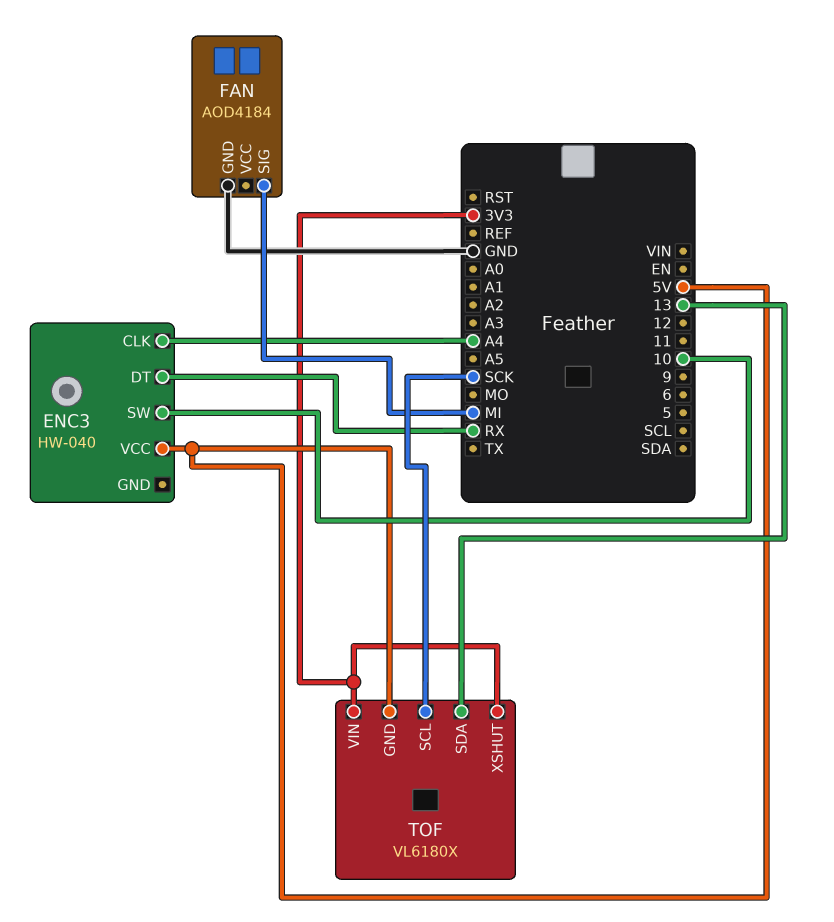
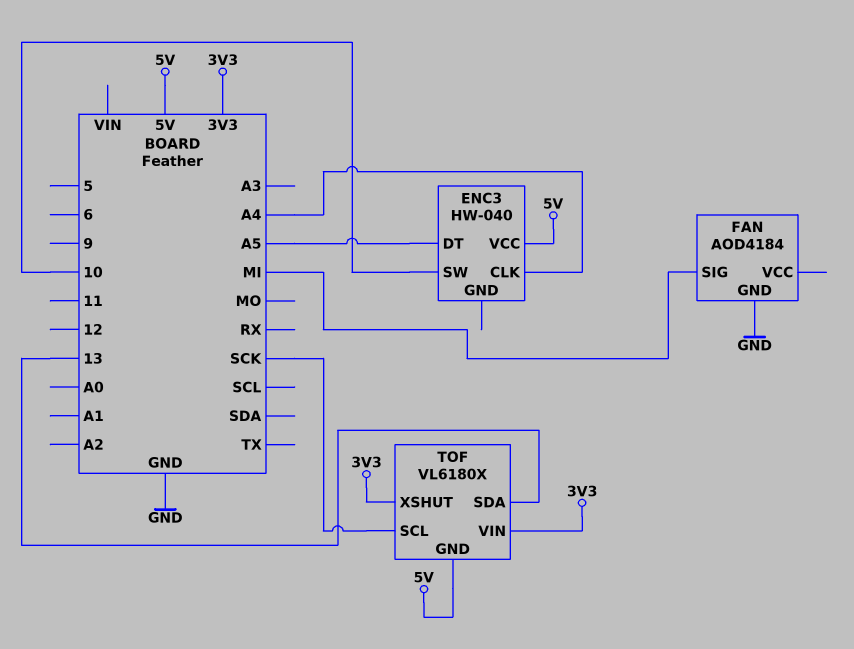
ENC3 pin DT: RX -> A5

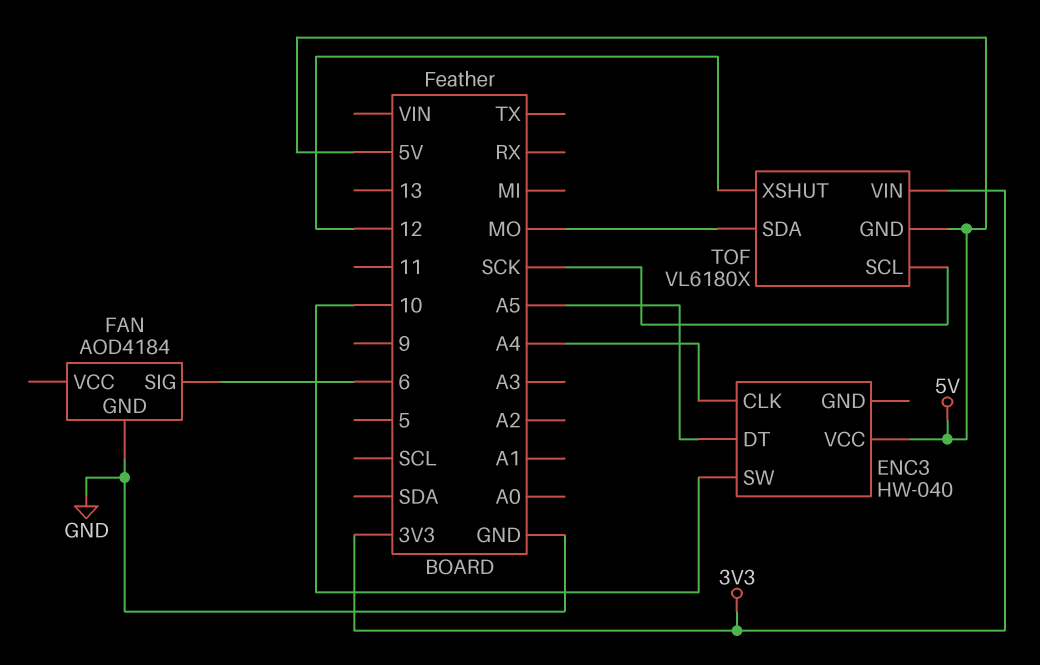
FAN pin SIG: MI -> 6
TOF pin SDA: 13 -> MO
TOF pin XSHUT: 3V3 -> 12

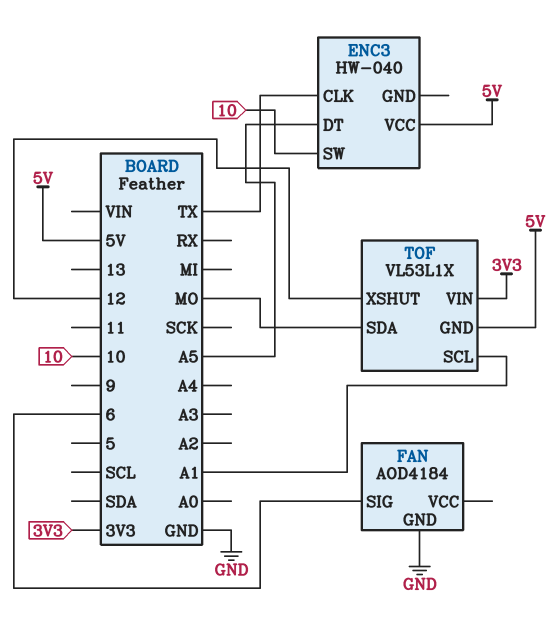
ENC3 pin CLK: A4 -> TX
TOF: VL6180X -> VL53L1X
TOF pin SCL: SCK -> A1

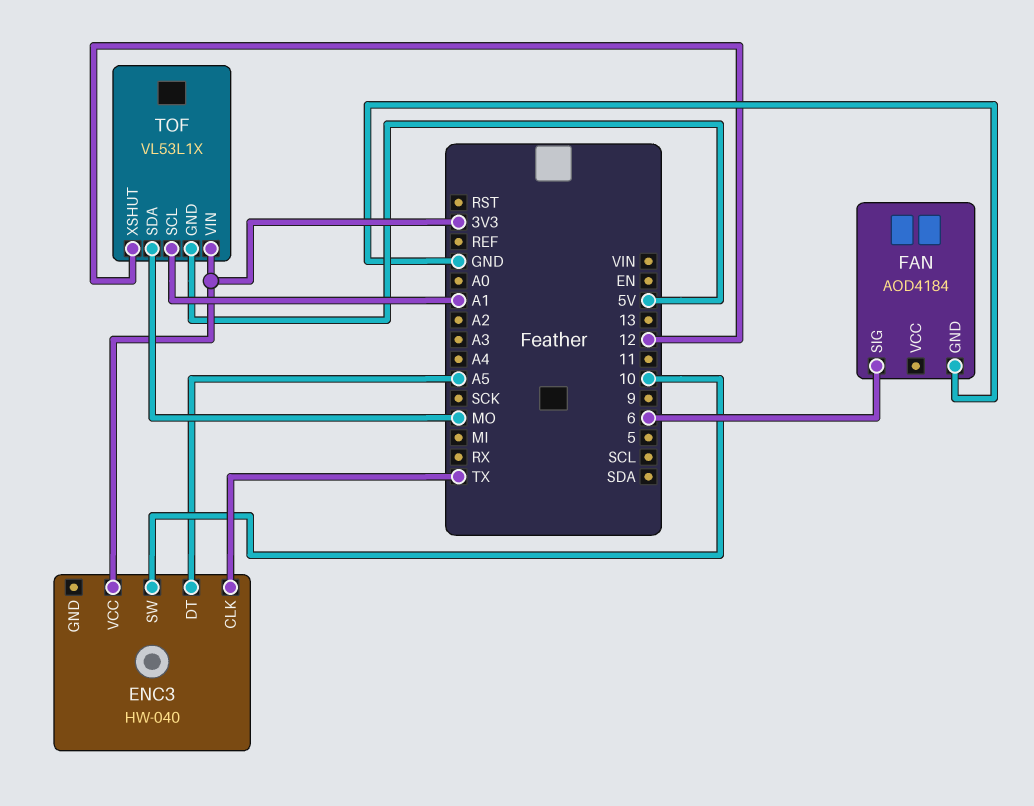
ENC3 pin VCC: 5V -> 3V3

